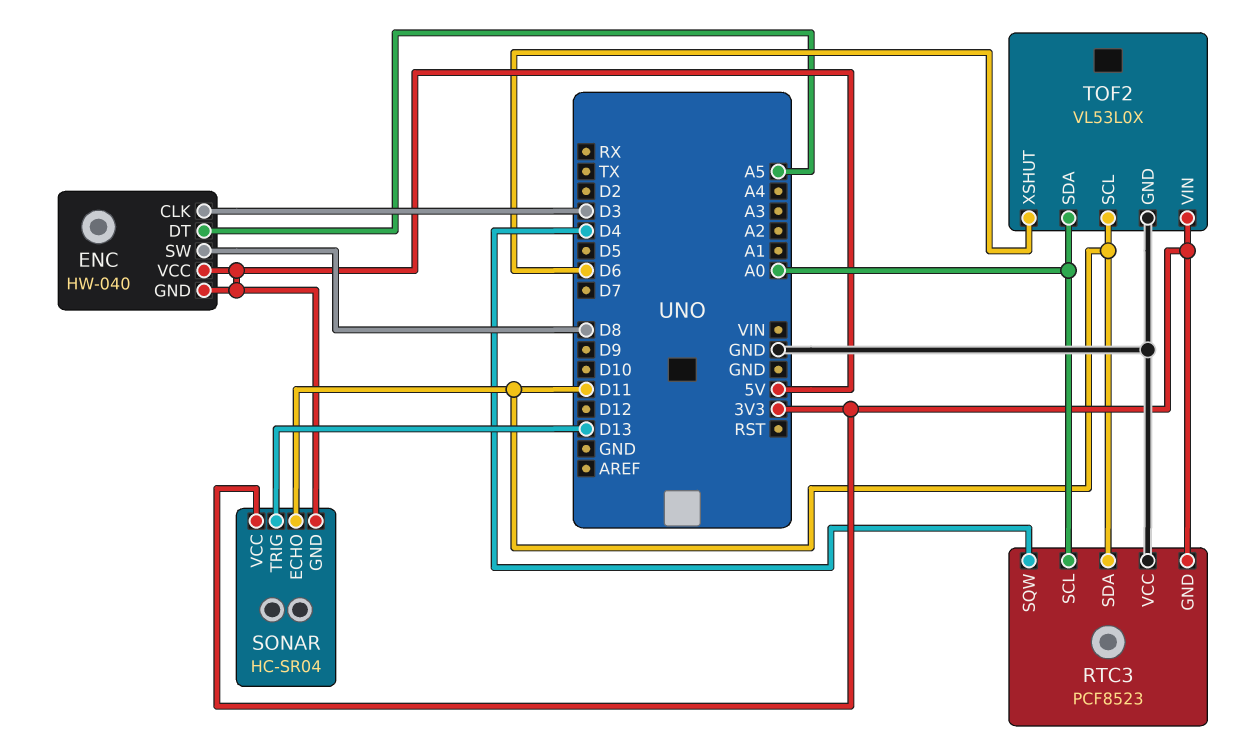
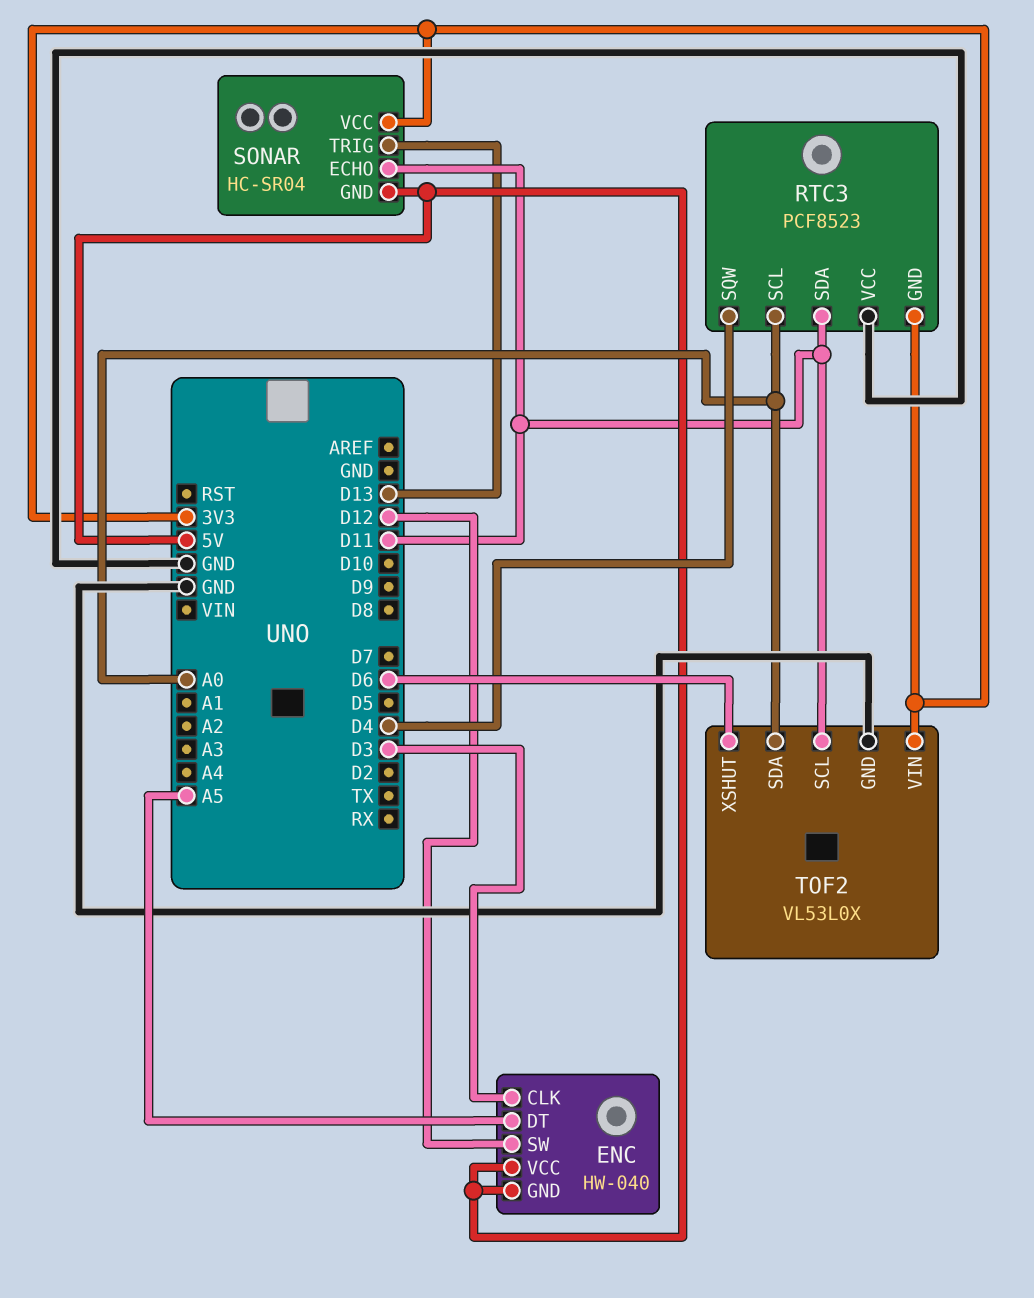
ENC pin SW: D8 -> D12

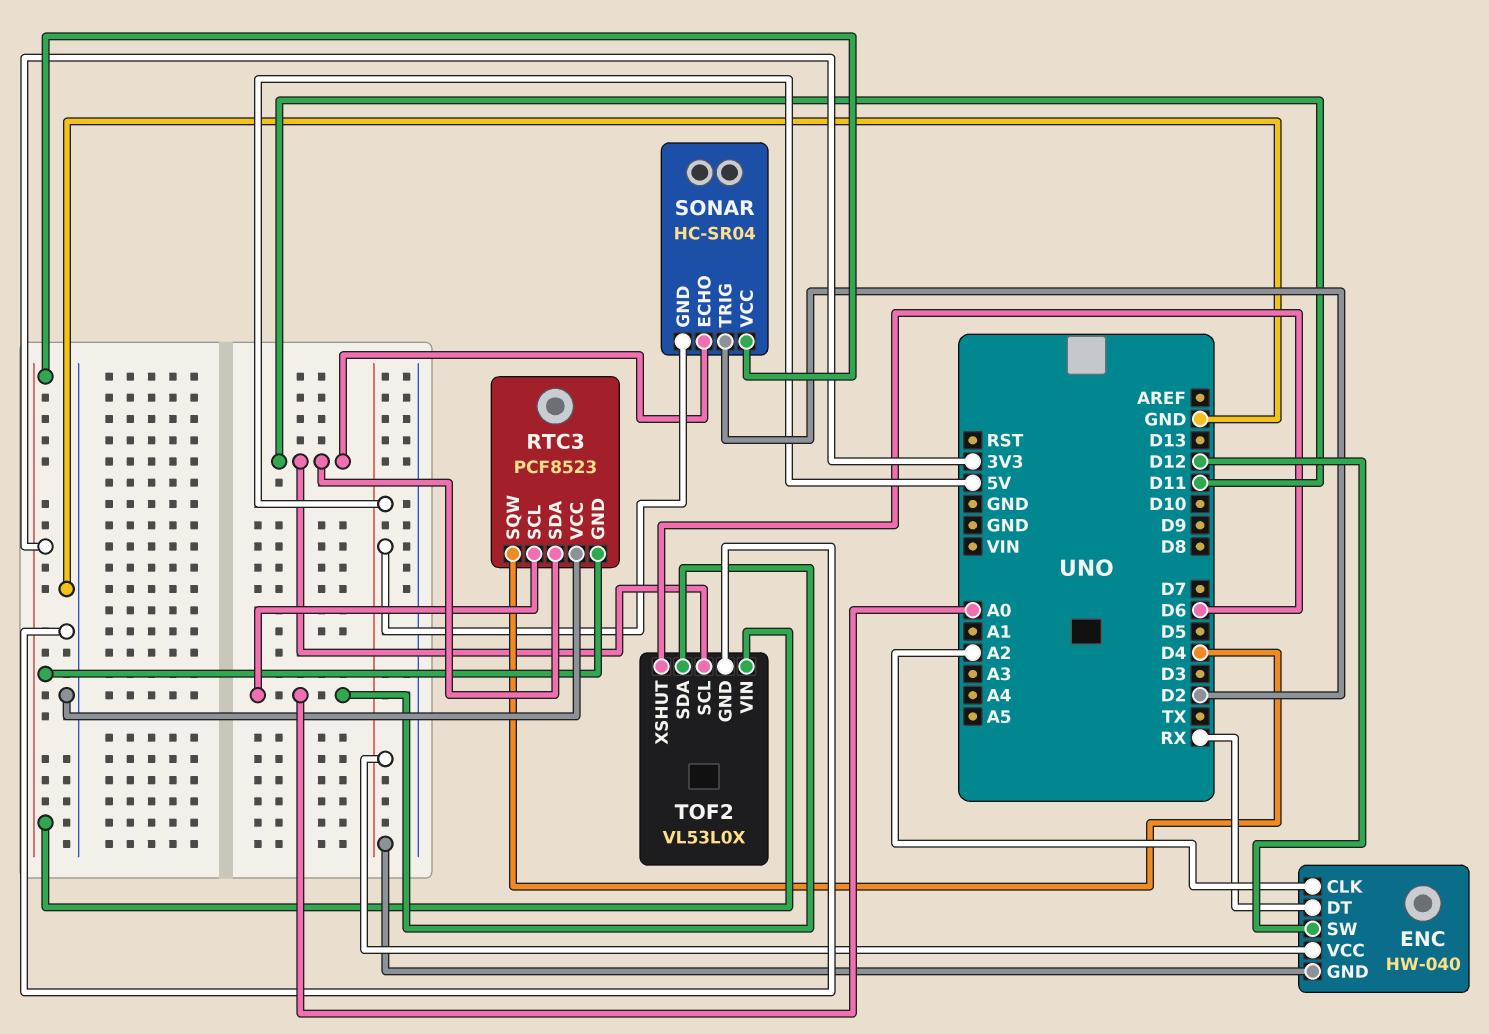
ENC pin CLK: D3 -> A2
ENC pin DT: A5 -> RX
SONAR pin TRIG: D13 -> D2

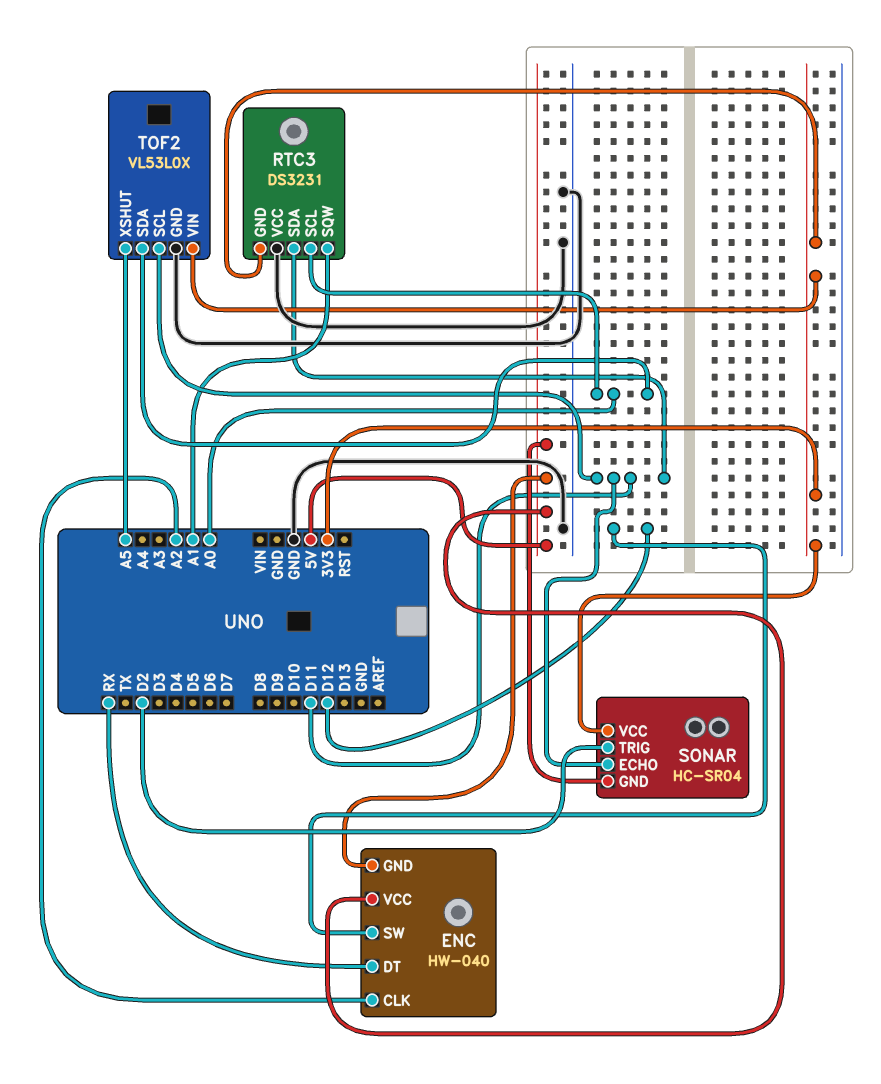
RTC3: PCF8523 -> DS3231
RTC3 pin SQW: D4 -> A1
TOF2 pin XSHUT: D6 -> A5

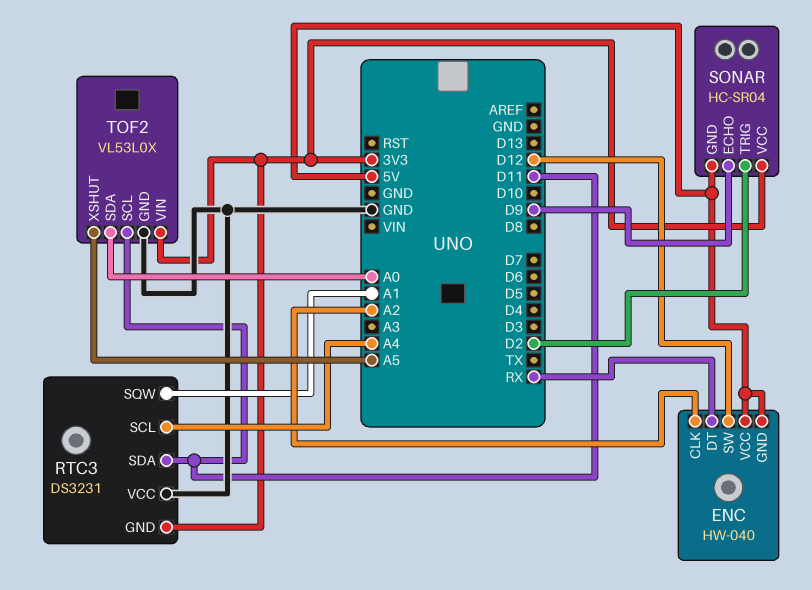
RTC3 pin SCL: A0 -> A4
SONAR pin ECHO: D11 -> D9

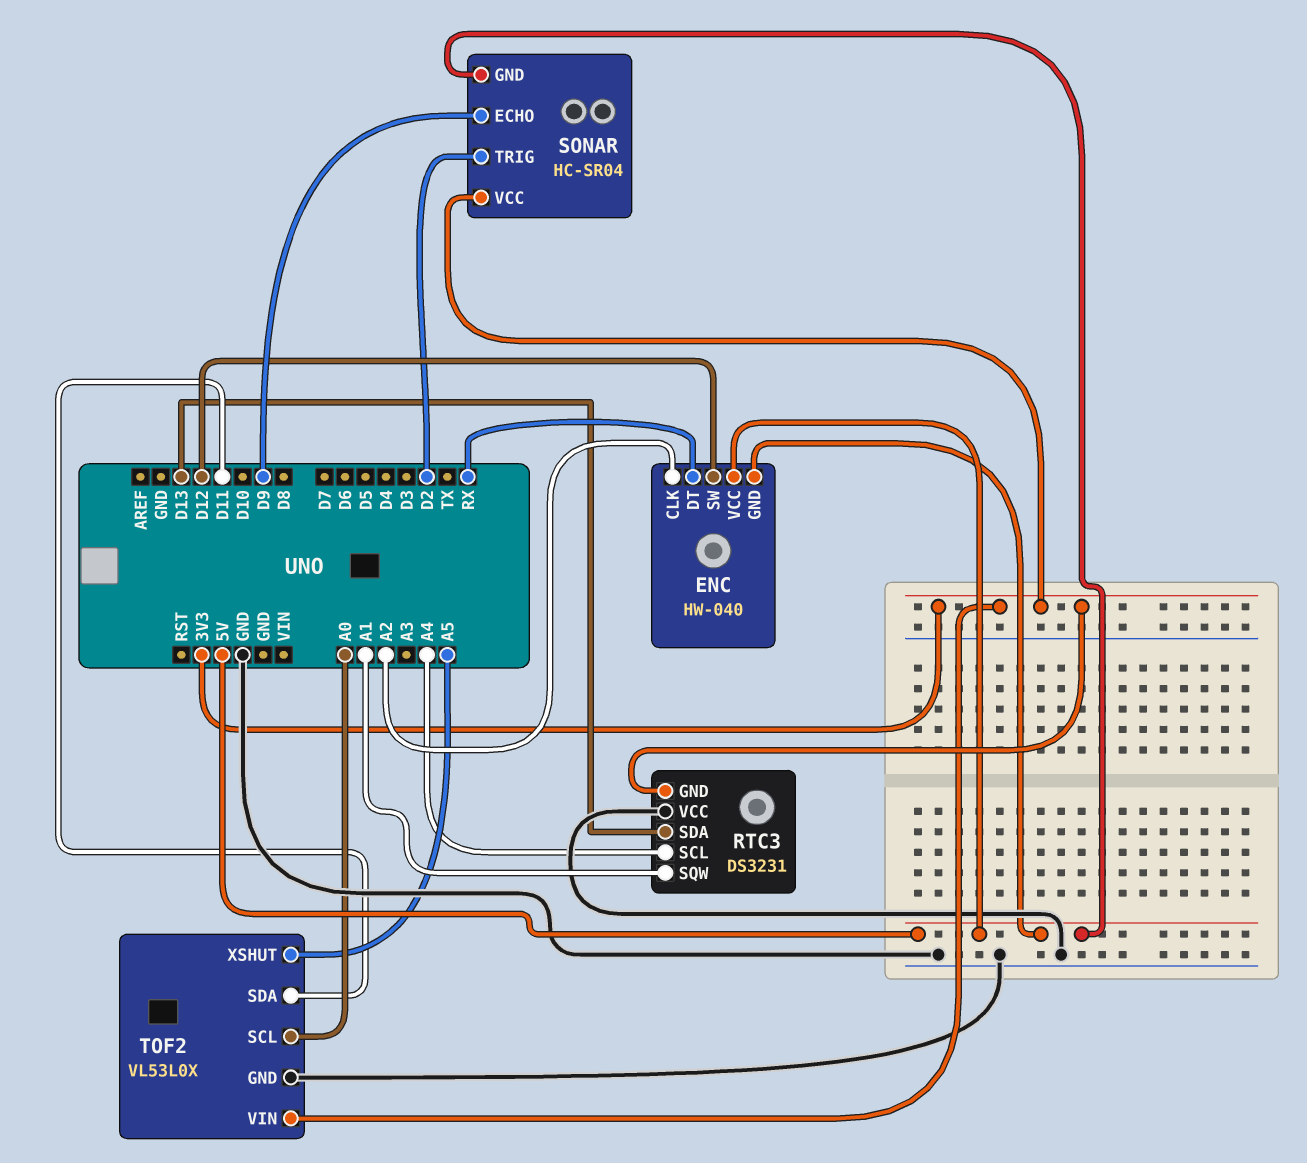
RTC3 pin SDA: D11 -> D13
TOF2 pin SCL: D11 -> A0
TOF2 pin SDA: A0 -> D11

